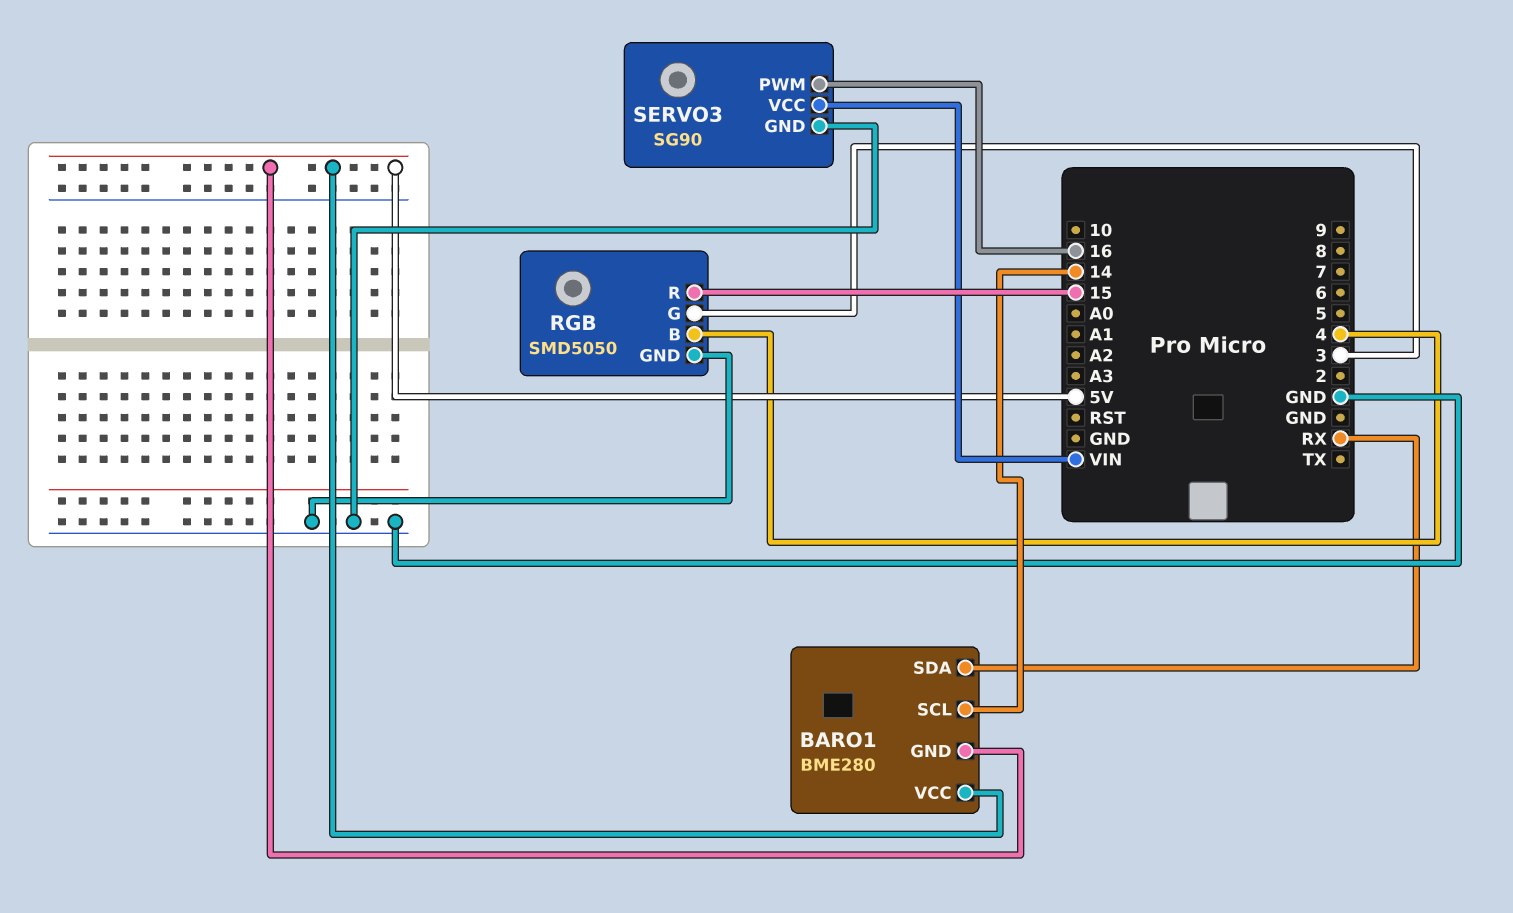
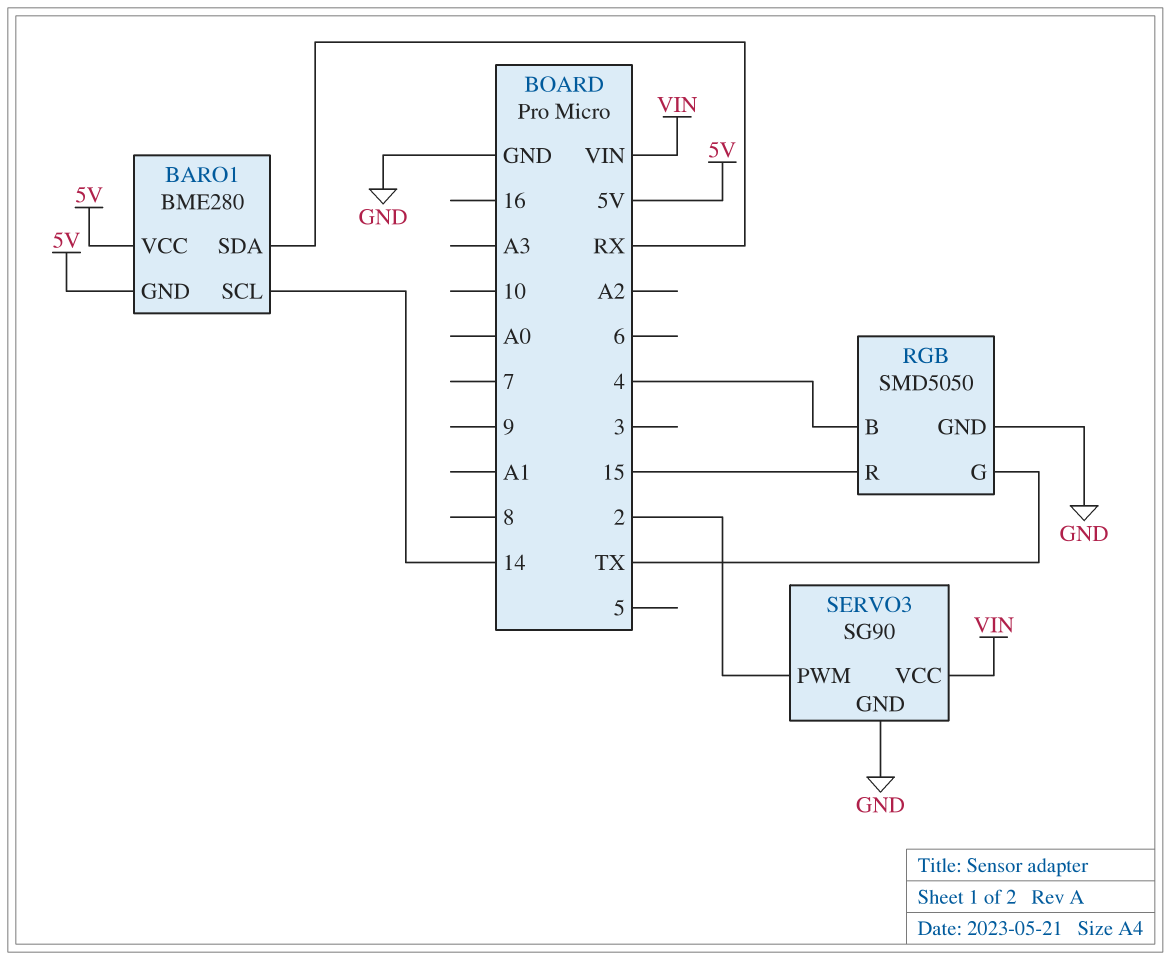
RGB pin G: 3 -> TX
SERVO3 pin PWM: 16 -> 2

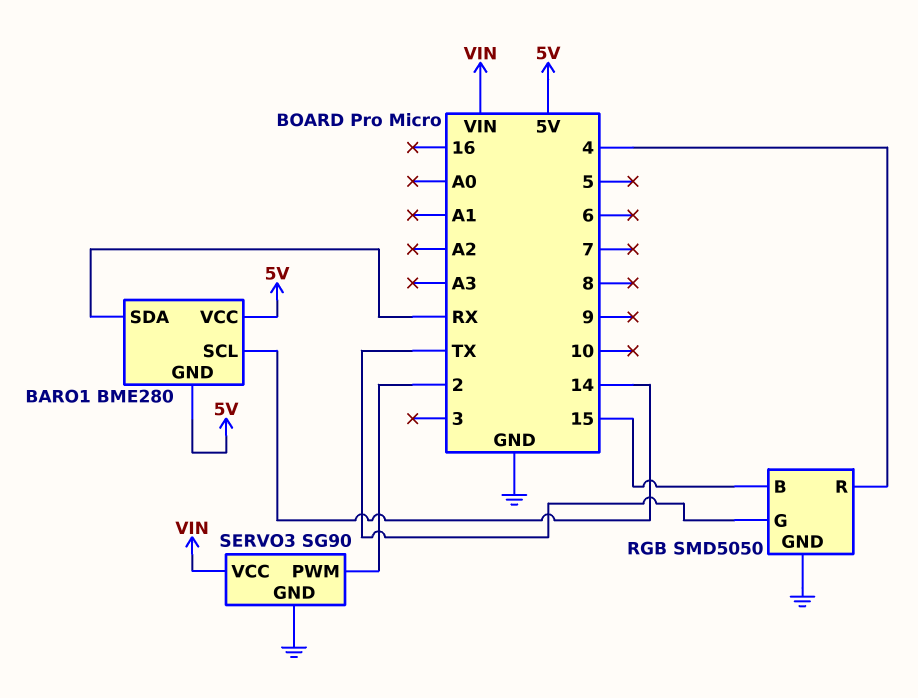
RGB pin B: 4 -> 15
RGB pin R: 15 -> 4

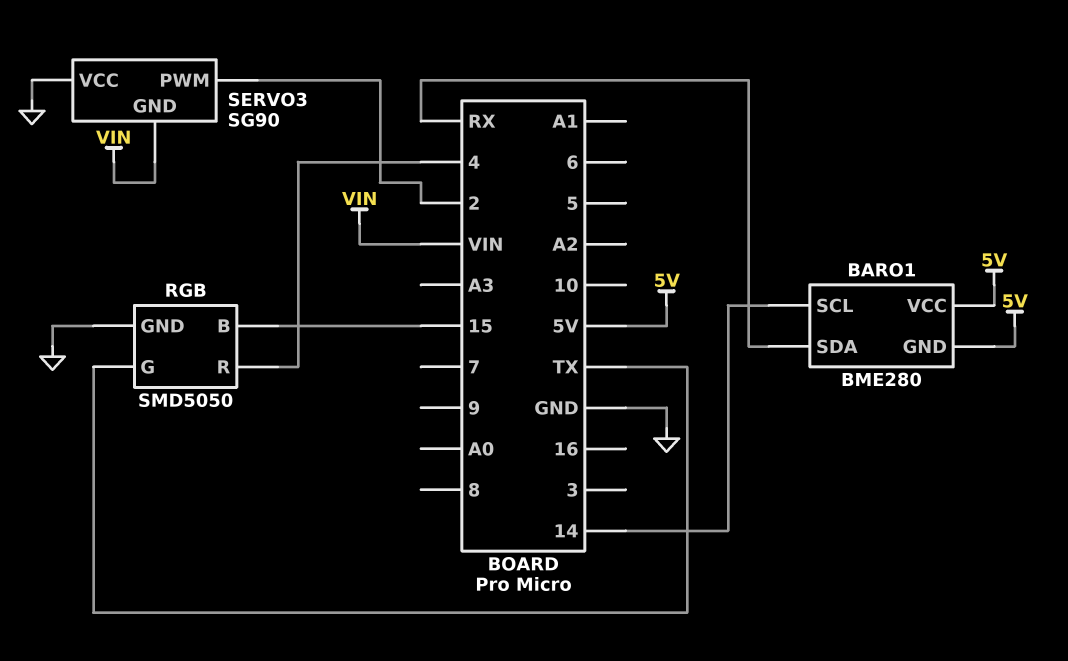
SERVO3 pin GND: GND -> VIN
SERVO3 pin VCC: VIN -> GND

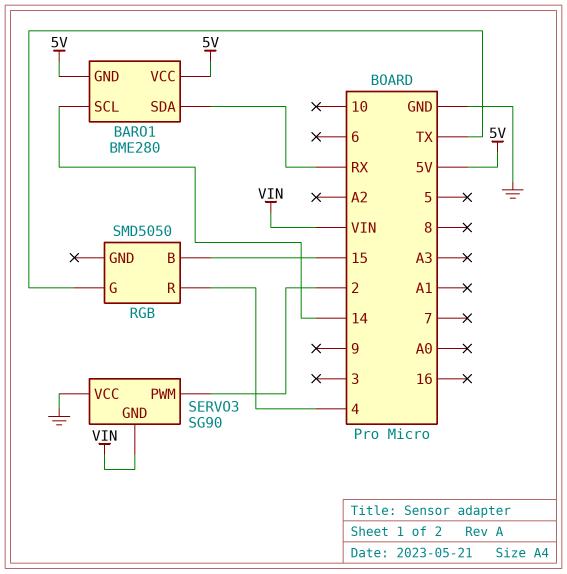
RGB pin GND: GND -> none

